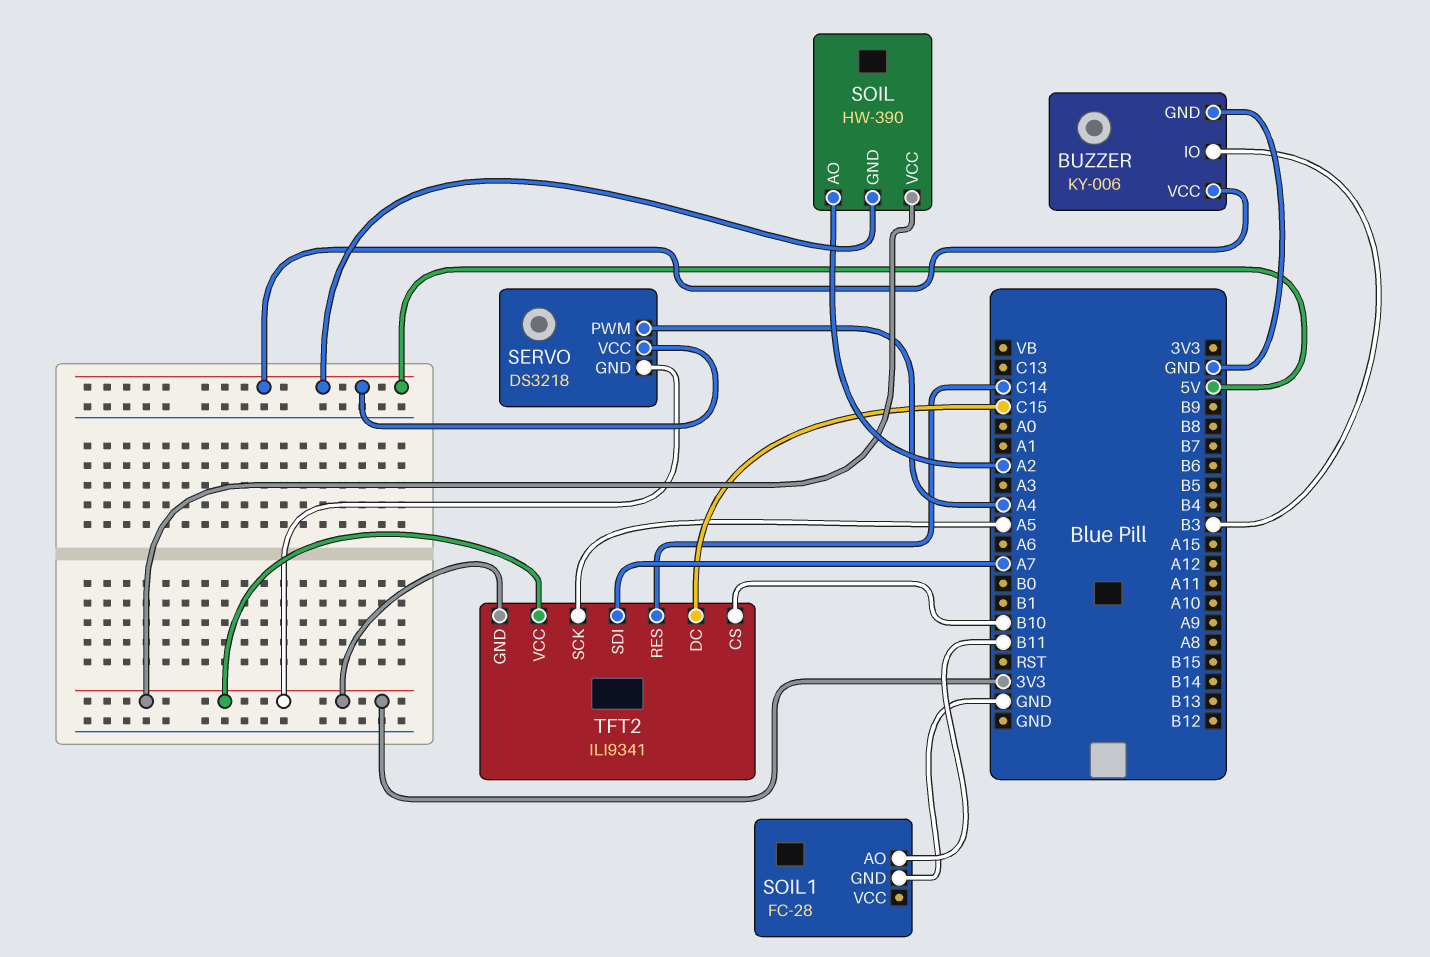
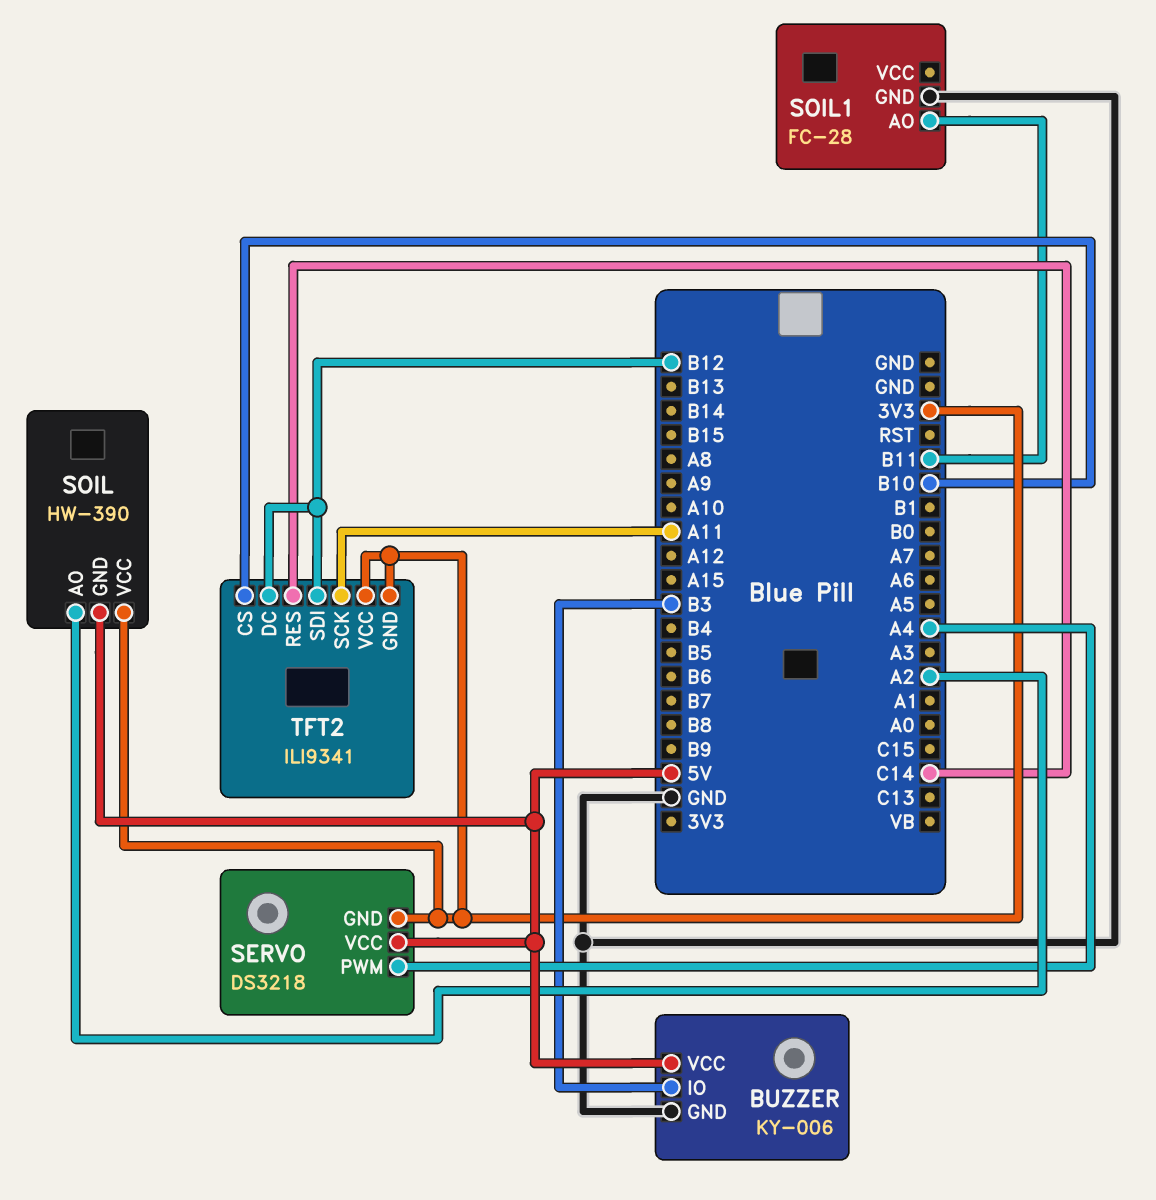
TFT2 pin DC: C15 -> B12
TFT2 pin SCK: A5 -> A11
TFT2 pin SDI: A7 -> B12

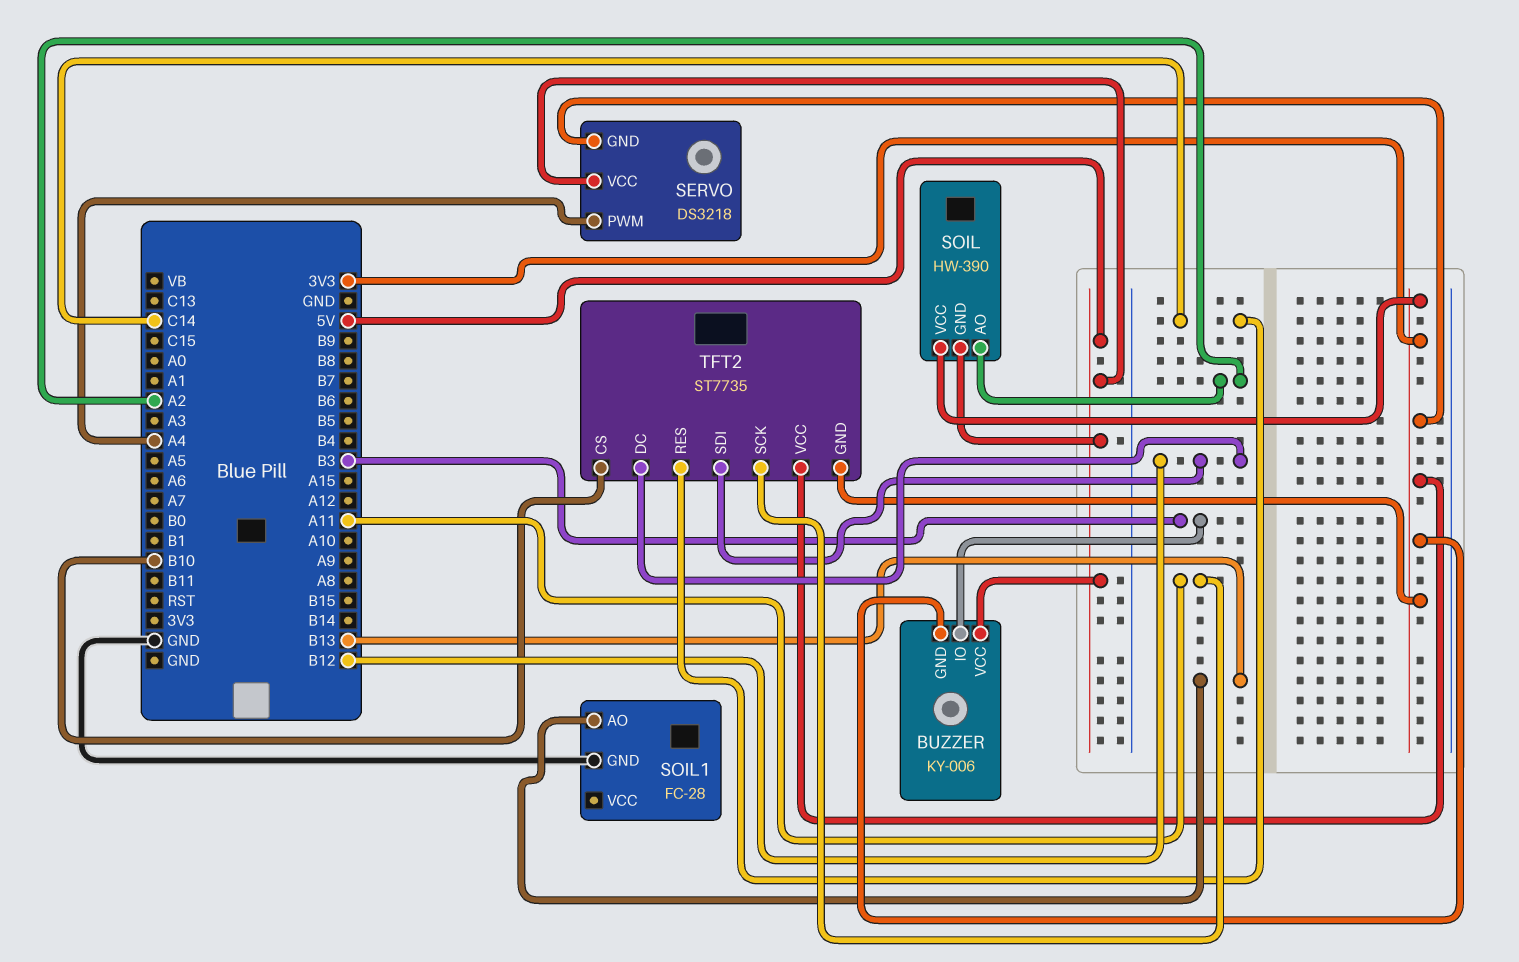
BUZZER pin GND: GND -> 3V3
SOIL1 pin AO: B11 -> B13
TFT2: ILI9341 -> ST7735

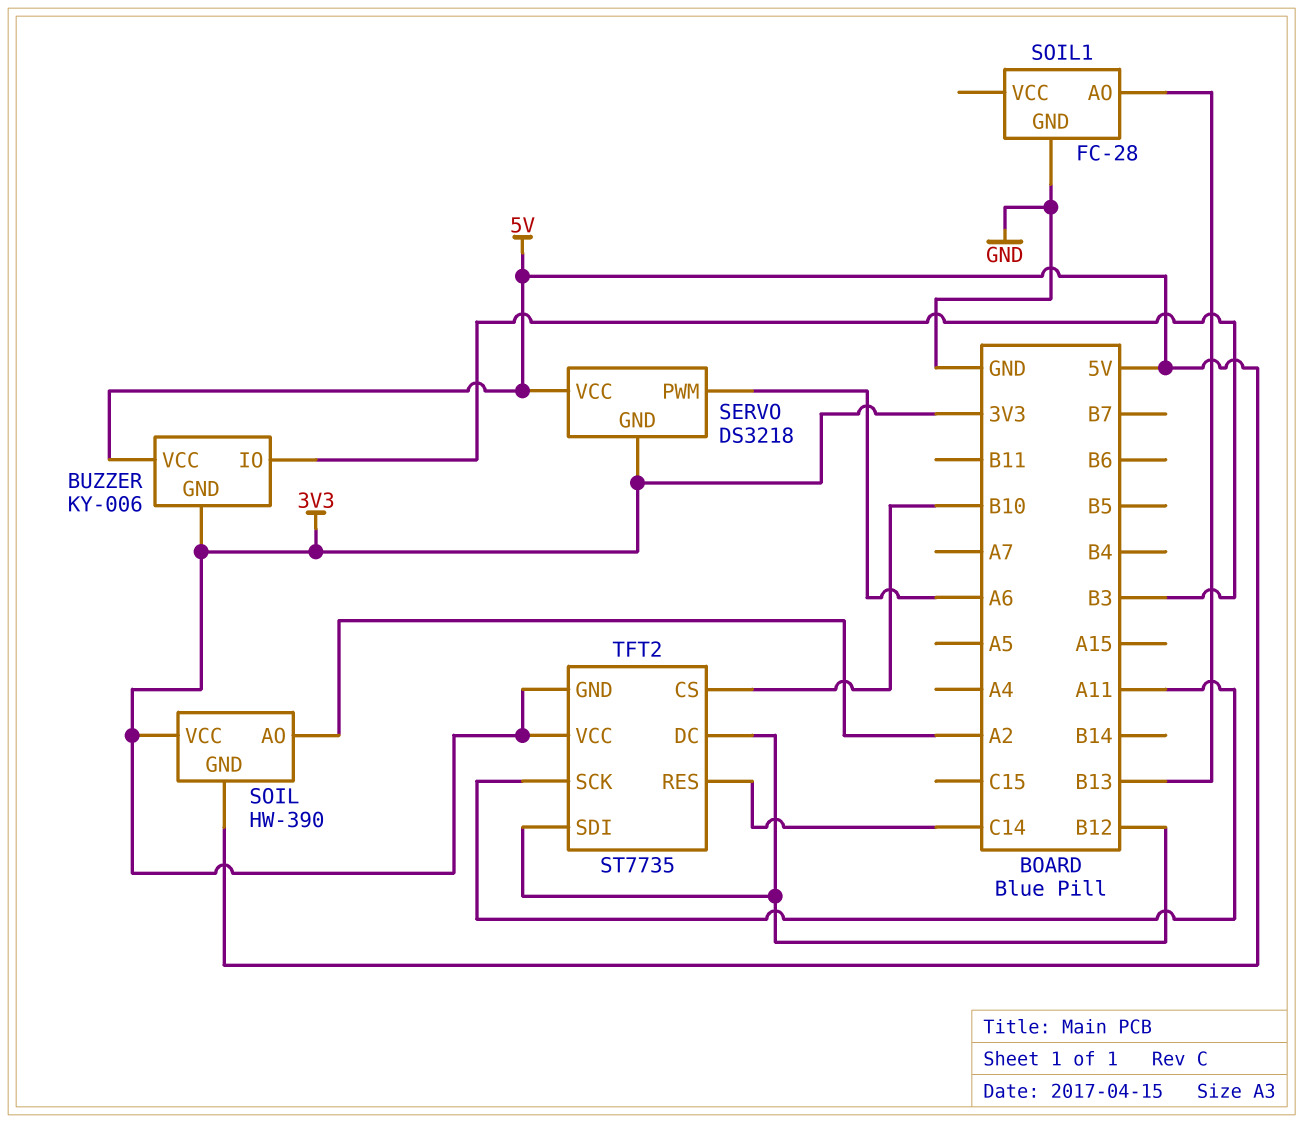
SERVO pin PWM: A4 -> A6

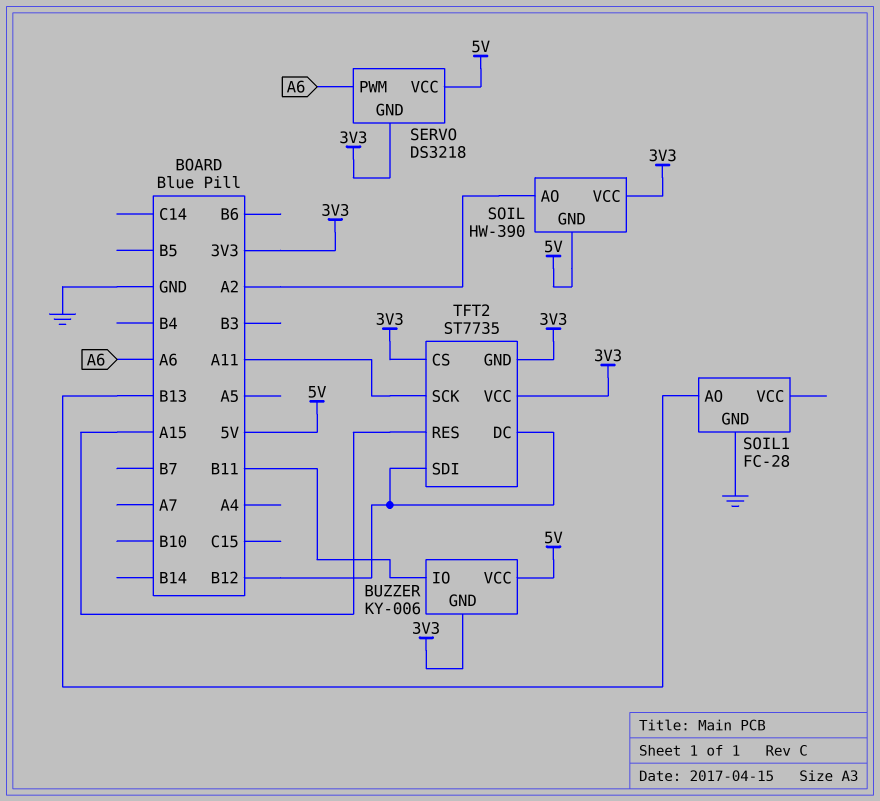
BUZZER pin IO: B3 -> B11
TFT2 pin CS: B10 -> 3V3
TFT2 pin RES: C14 -> A15

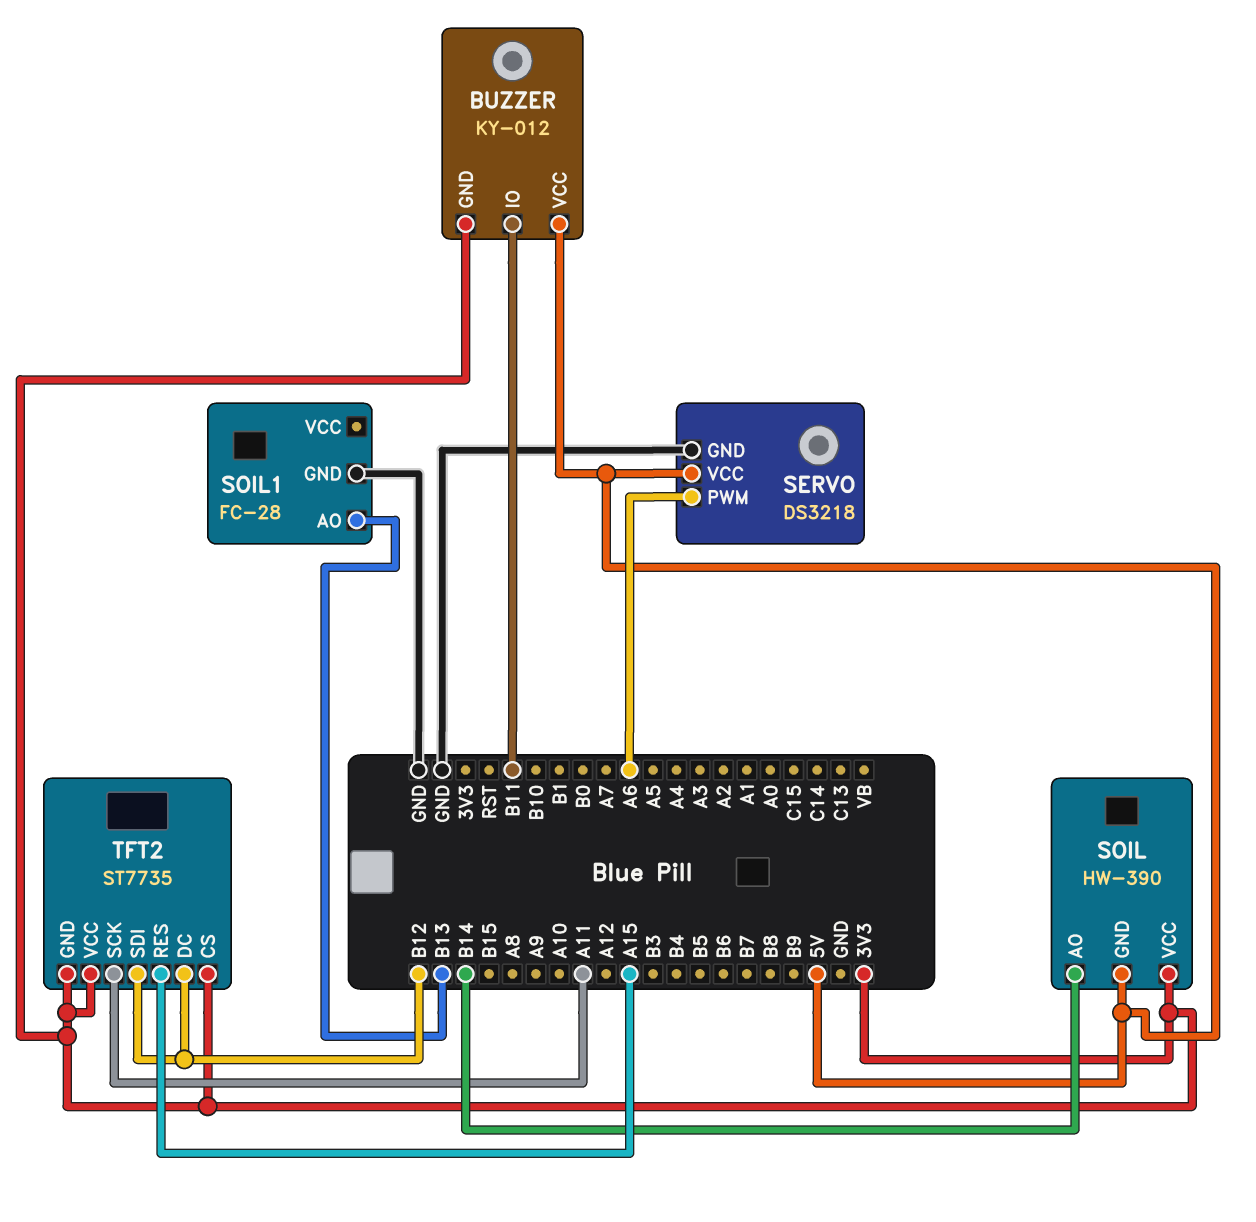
BUZZER: KY-006 -> KY-012
SERVO pin GND: 3V3 -> GND
SOIL pin AO: A2 -> B14

